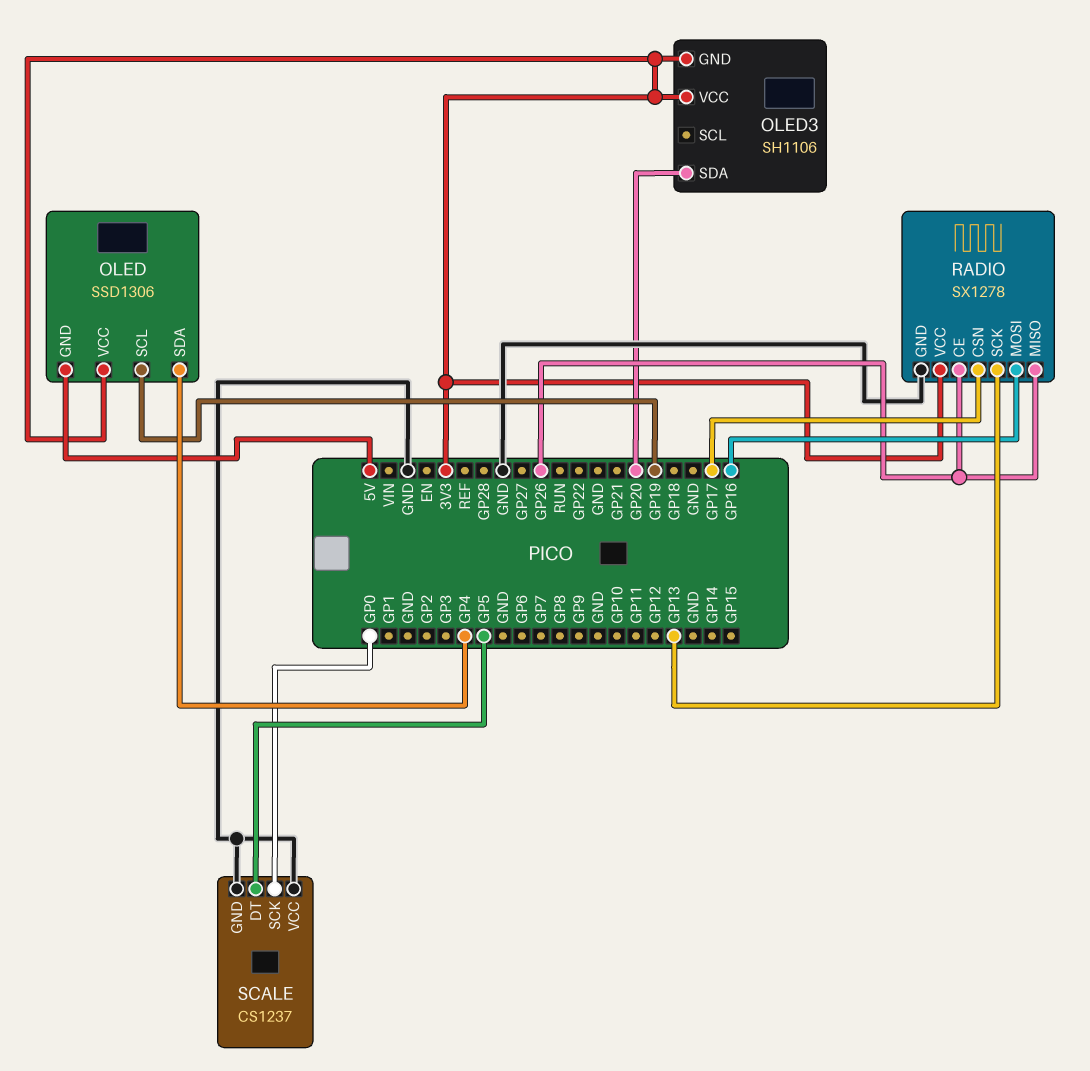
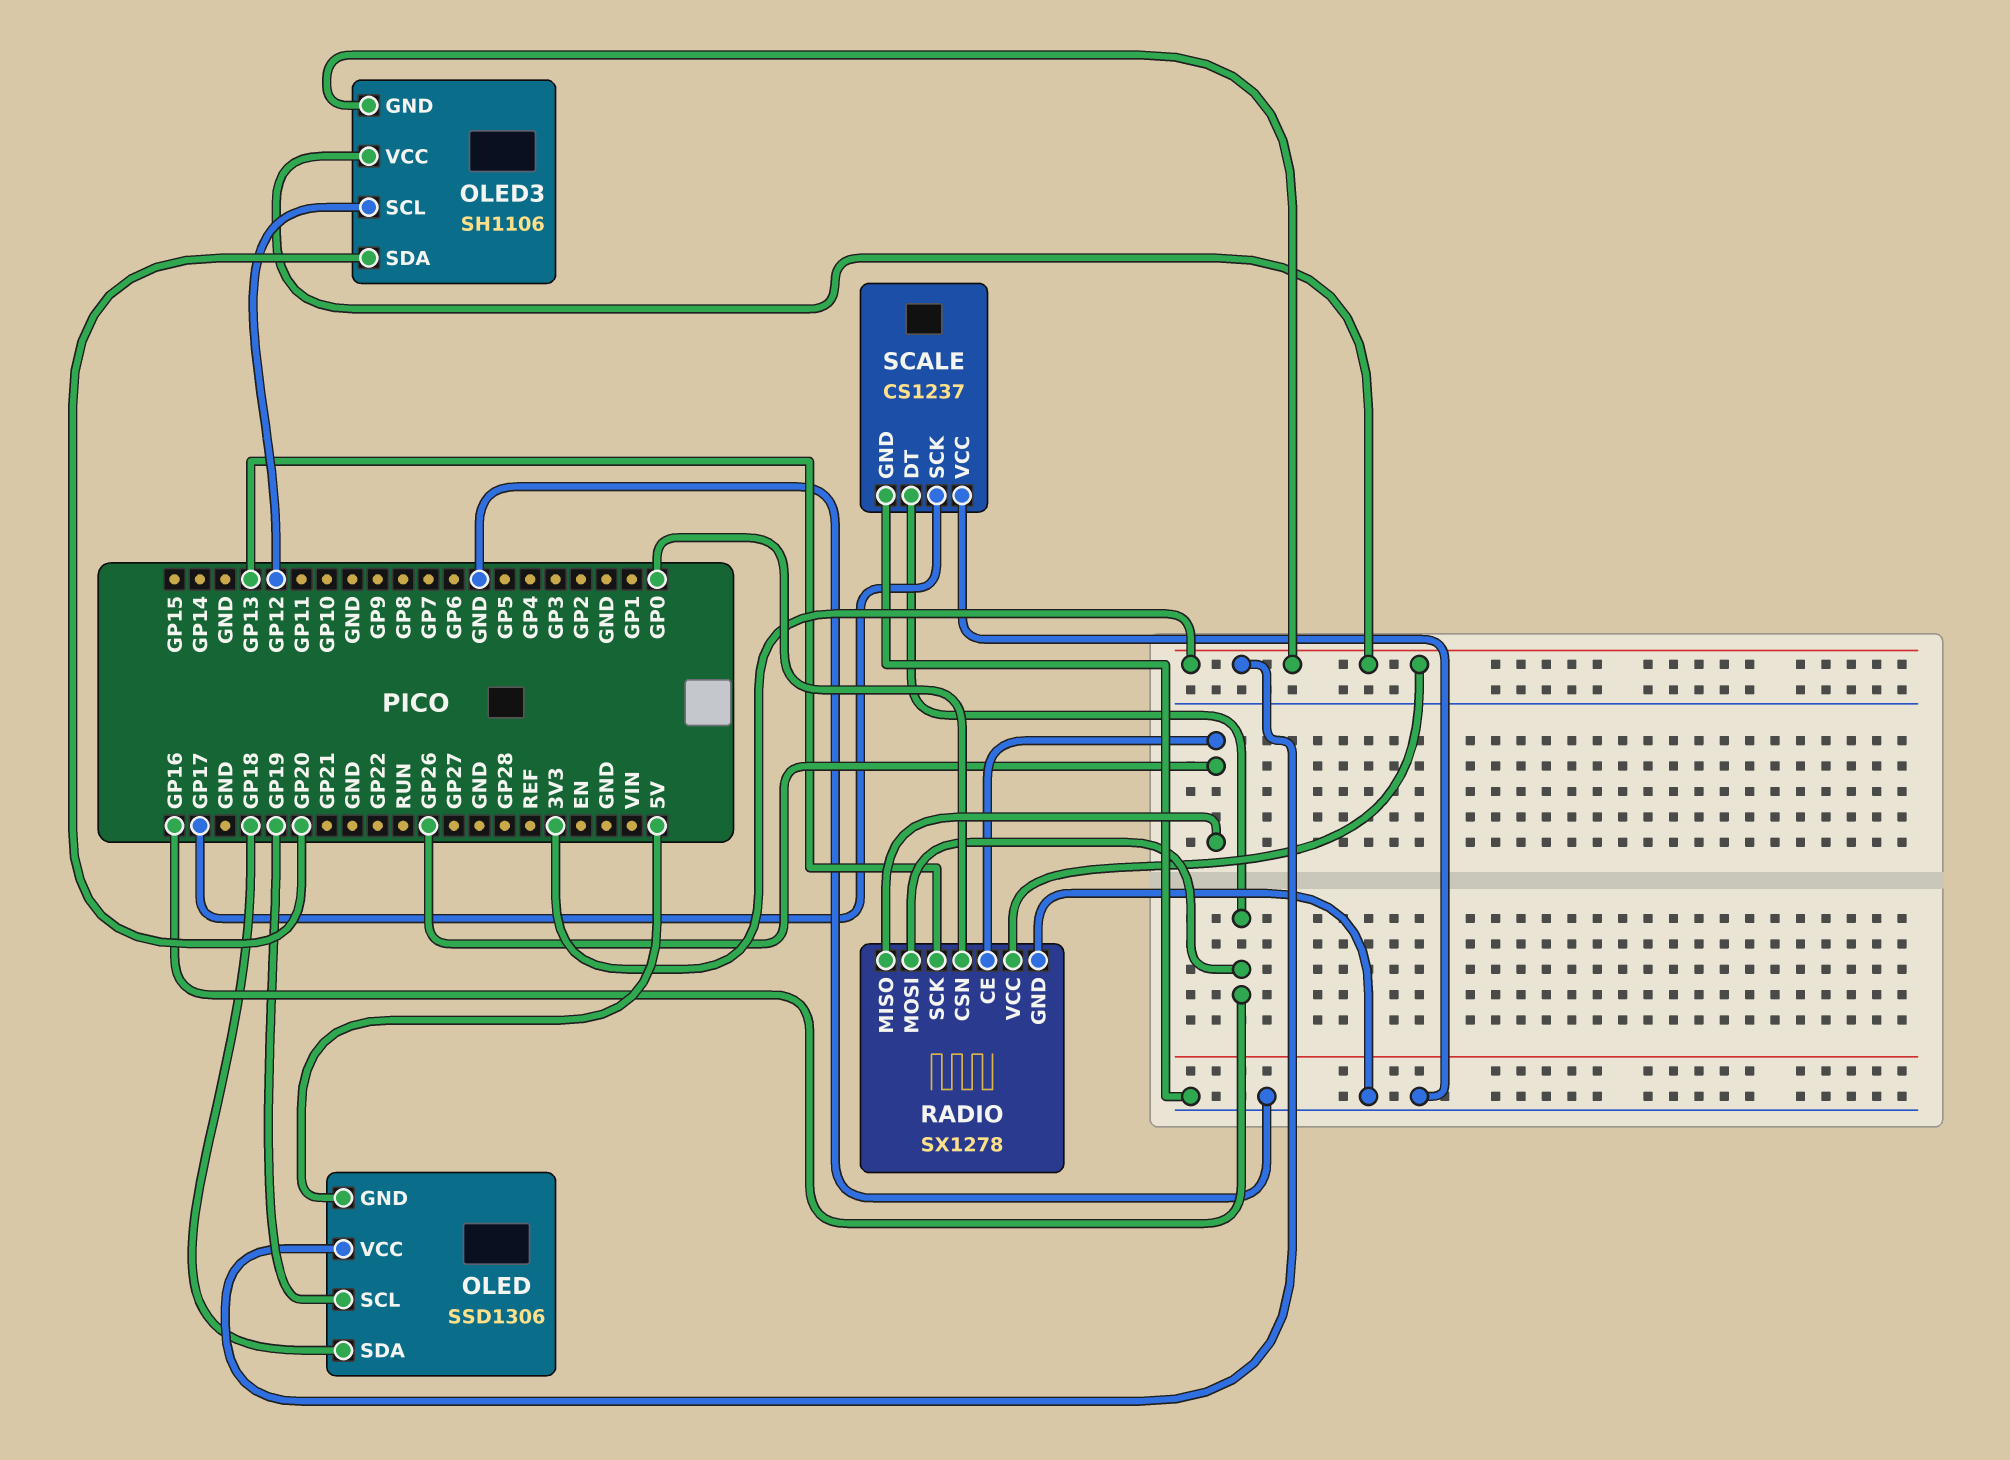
OLED pin SDA: GP4 -> GP18
OLED3 pin SCL: none -> GP12
RADIO pin CSN: GP17 -> GP0
SCALE pin DT: GP5 -> GP16
SCALE pin SCK: GP0 -> GP17

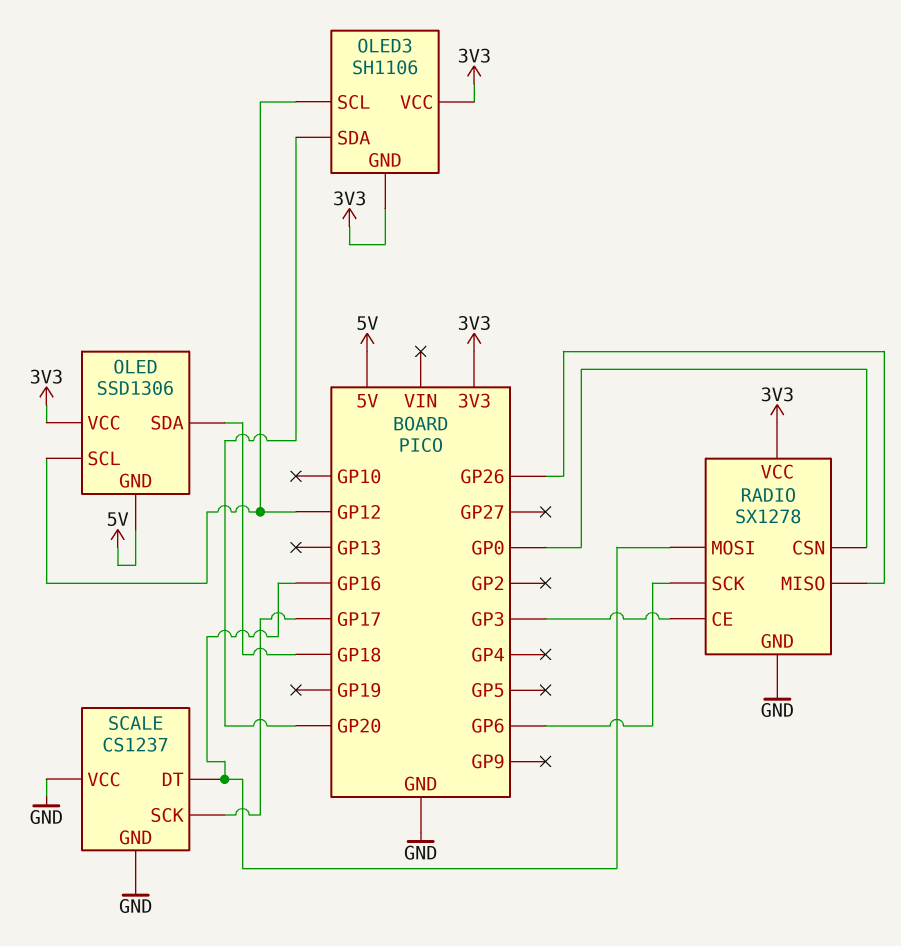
OLED pin SCL: GP19 -> GP12
RADIO pin CE: GP26 -> GP3
RADIO pin SCK: GP13 -> GP6

